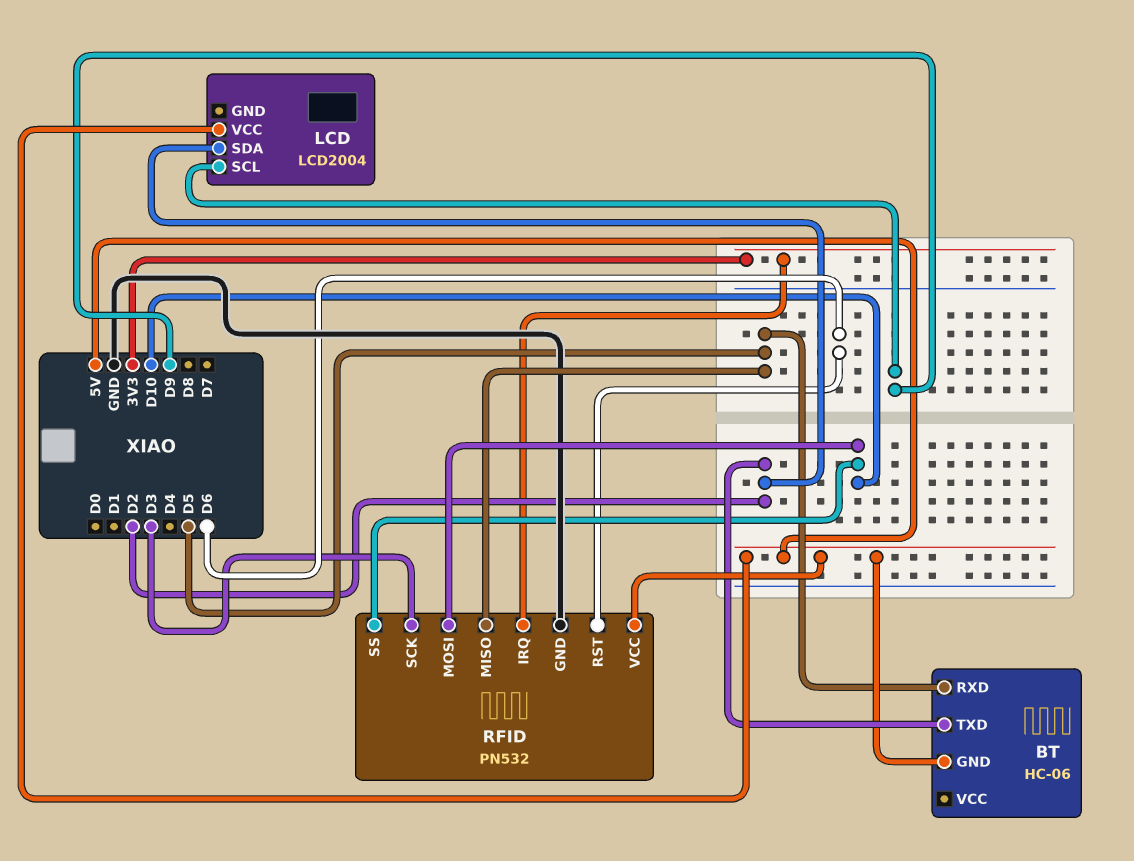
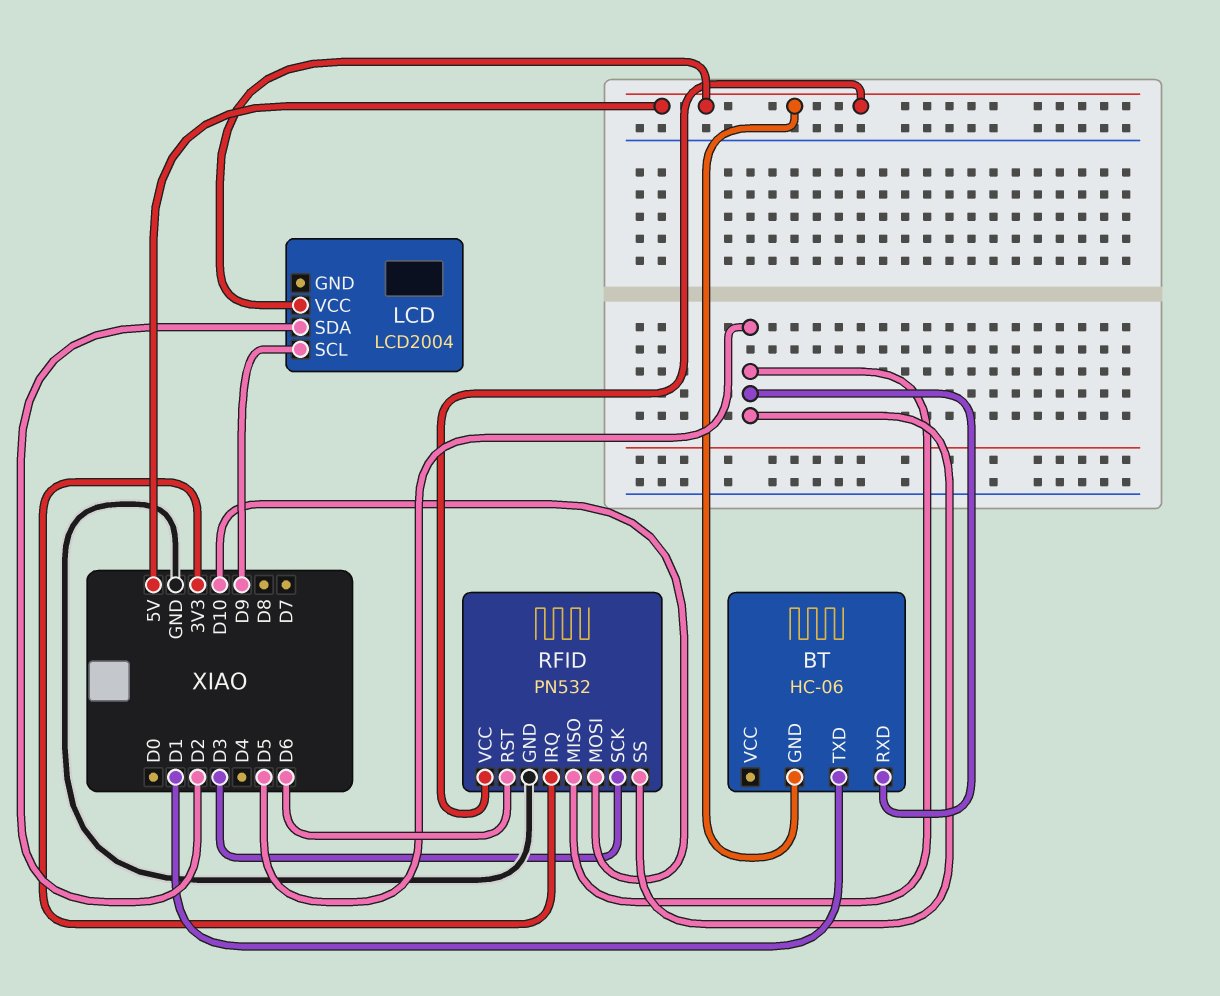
BT pin TXD: D2 -> D1
RFID pin SS: D10 -> D5

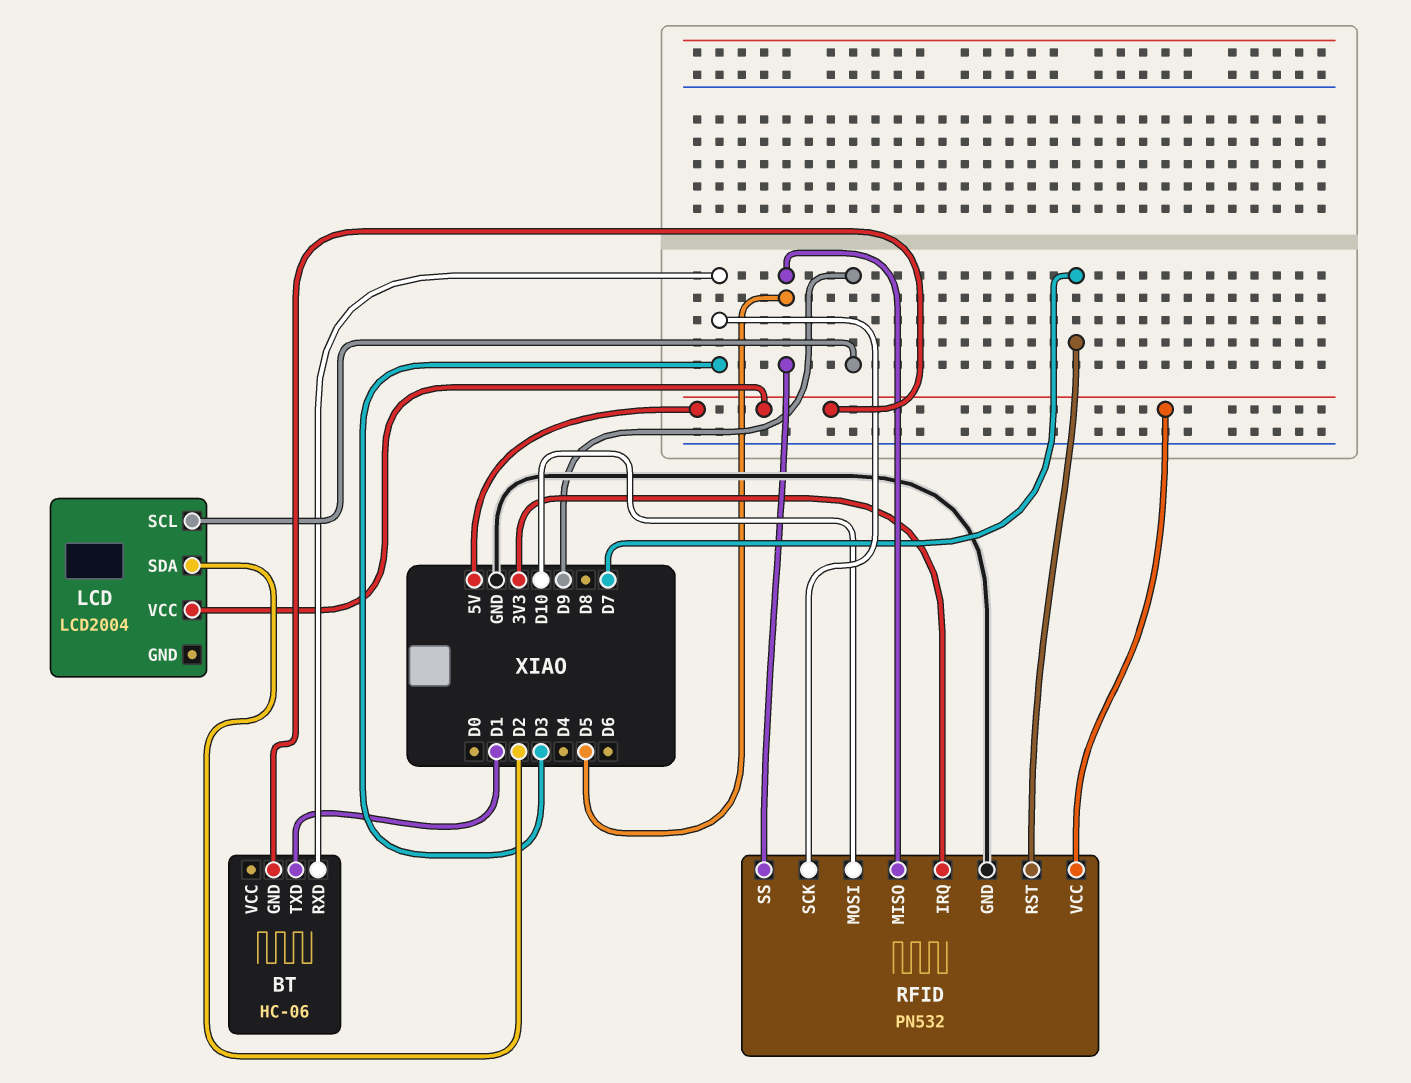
BT pin RXD: D5 -> D3
RFID pin RST: D6 -> D7

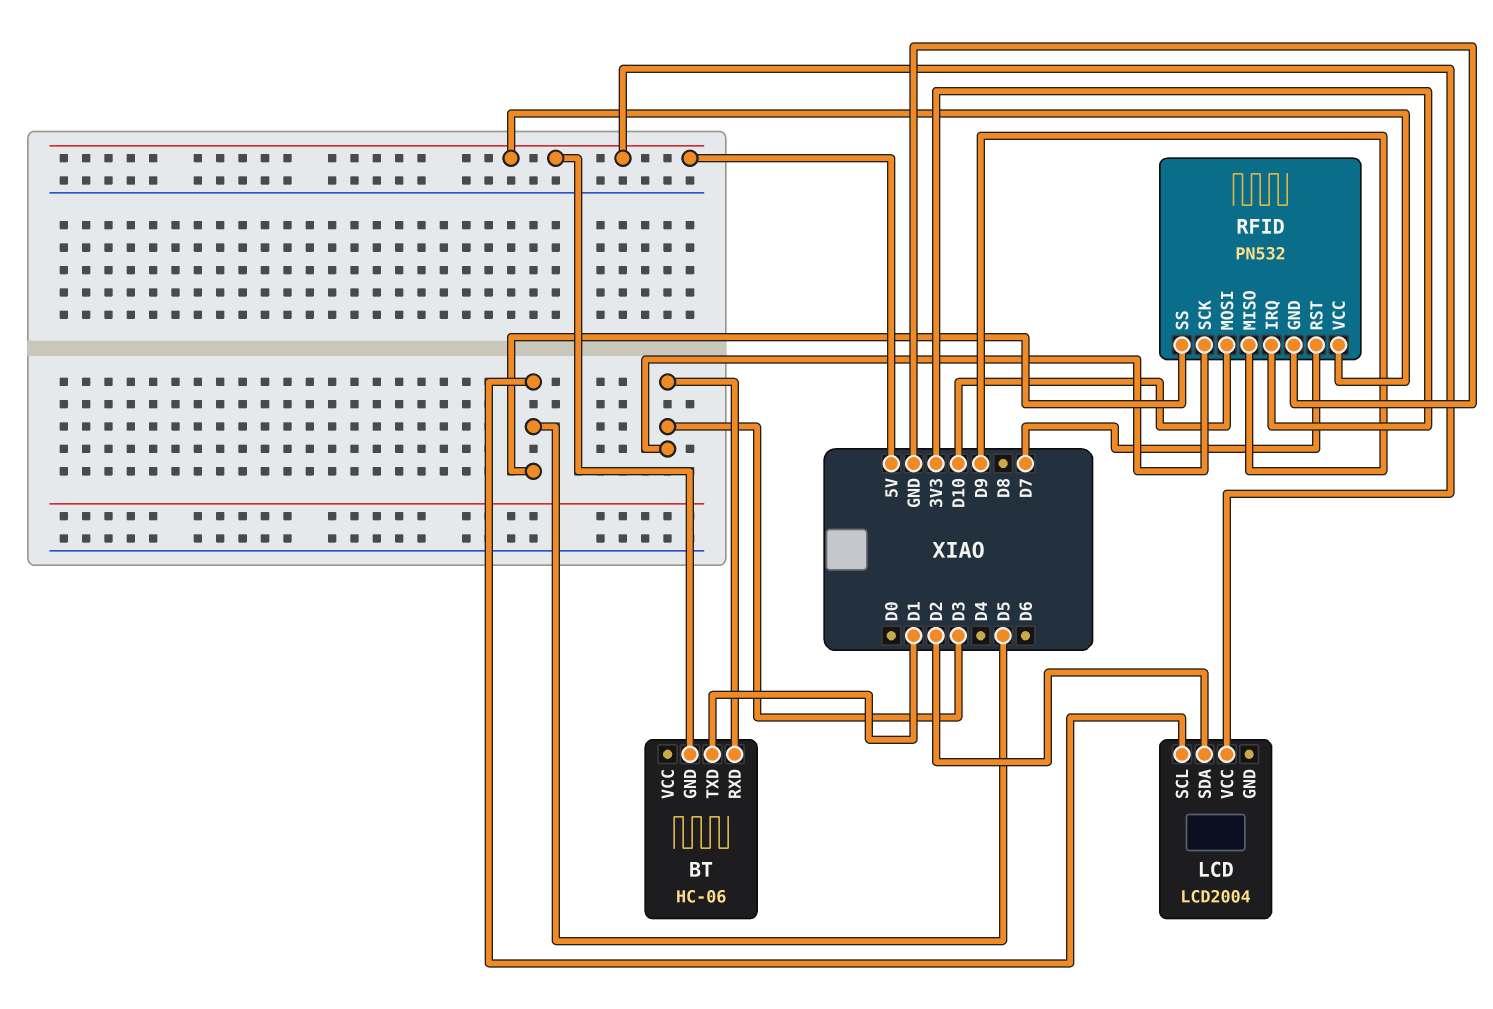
LCD pin SCL: D9 -> D5
RFID pin MISO: D5 -> D9

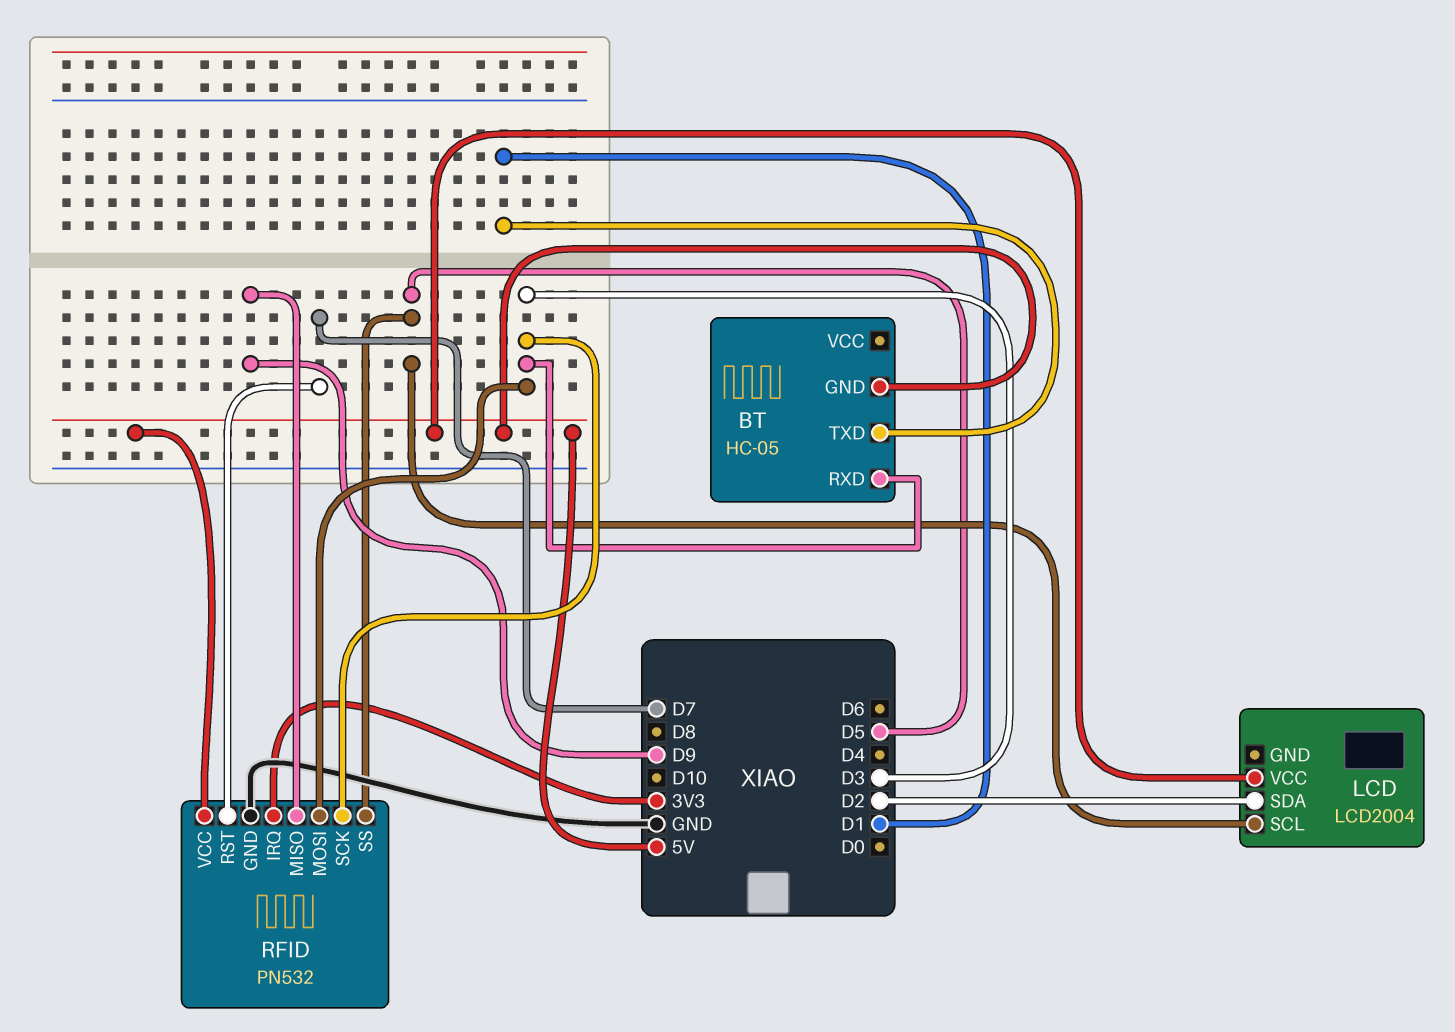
BT: HC-06 -> HC-05
RFID pin MOSI: D10 -> D3

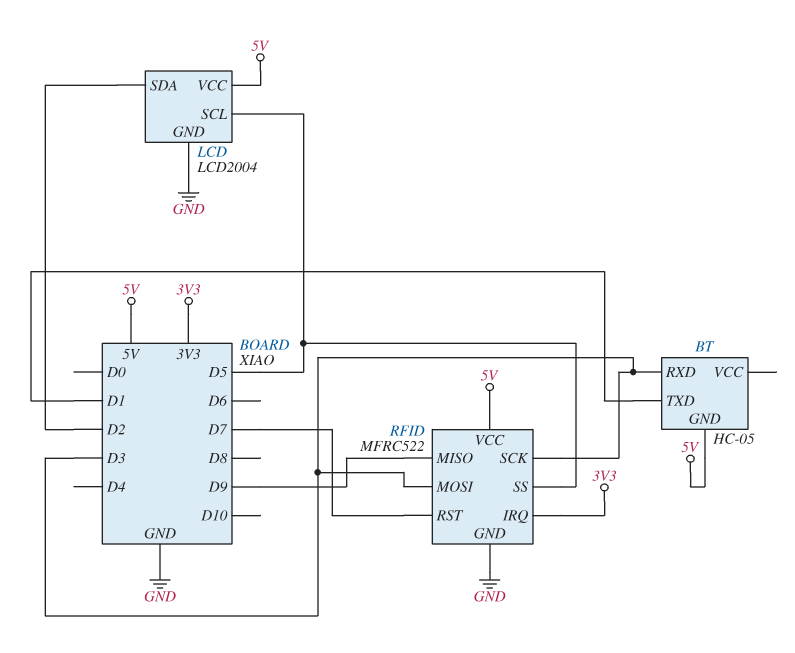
LCD pin GND: none -> GND
RFID: PN532 -> MFRC522

